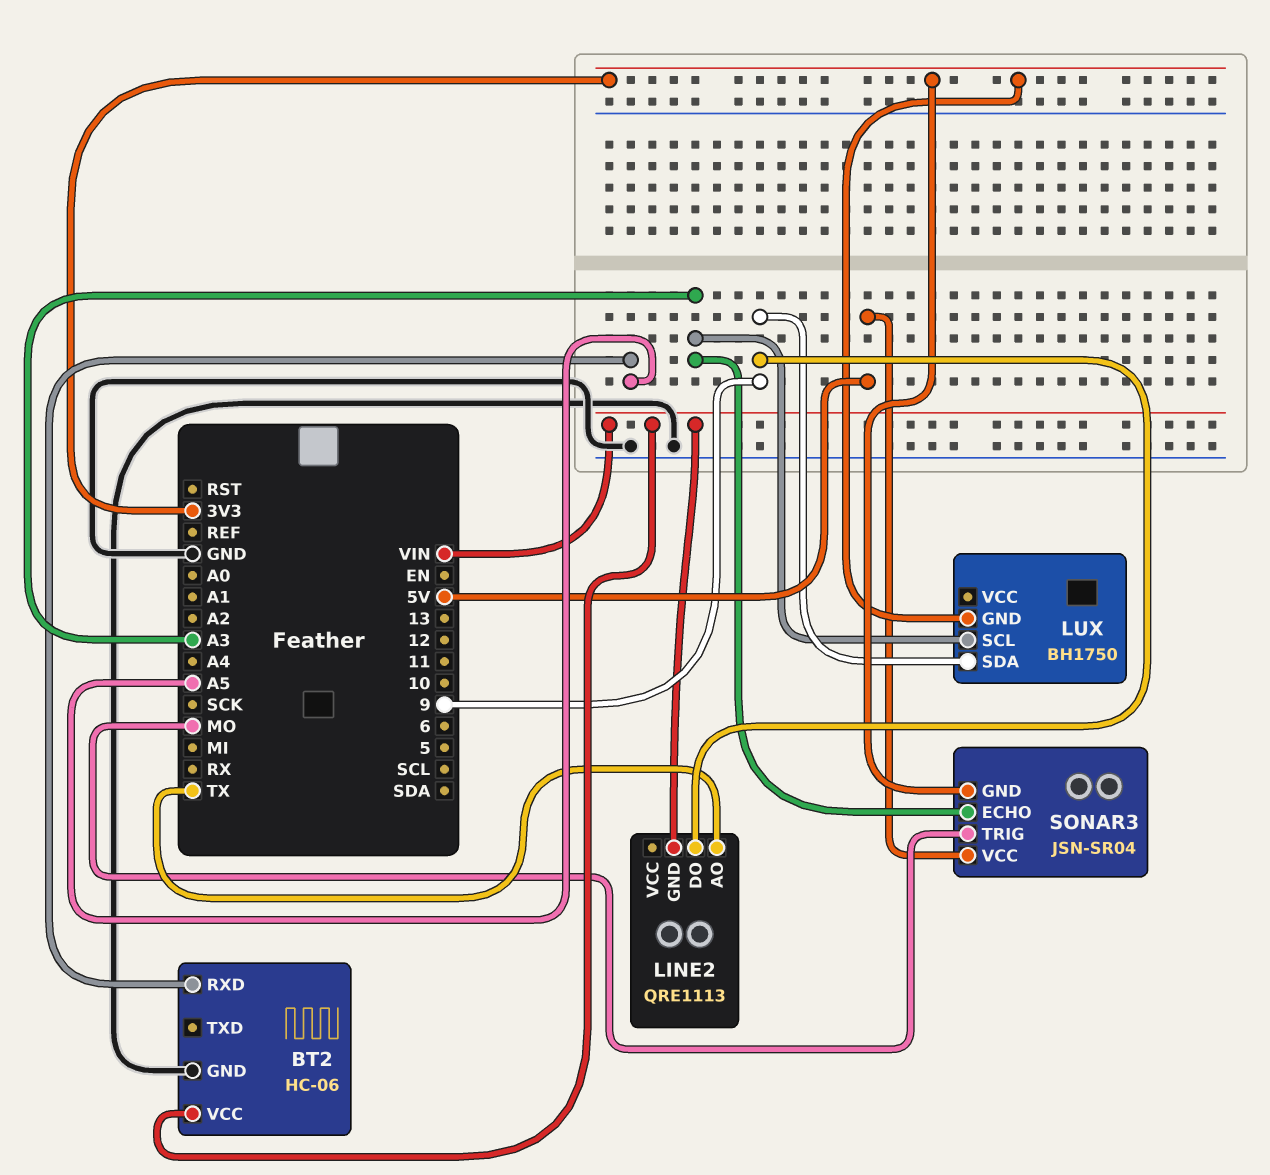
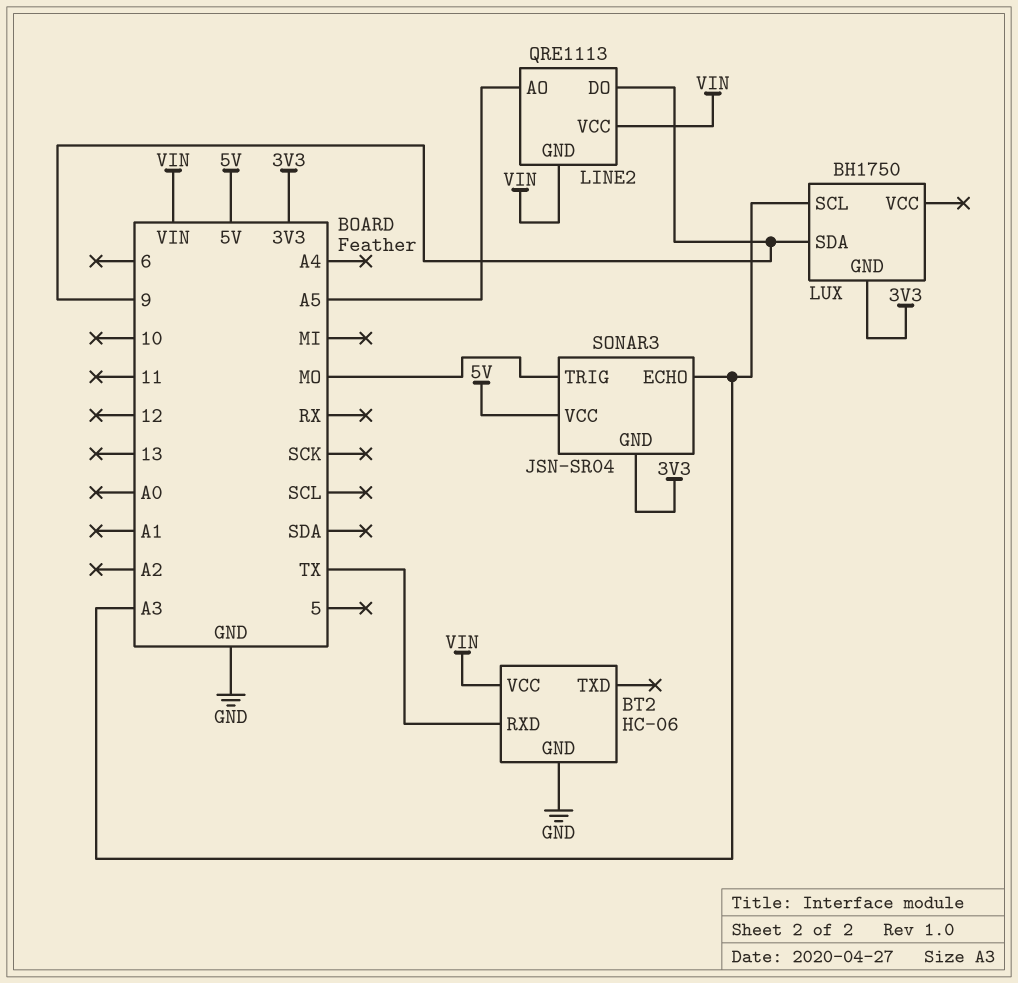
BT2 pin RXD: A5 -> TX
LINE2 pin AO: TX -> A5
LINE2 pin VCC: none -> VIN

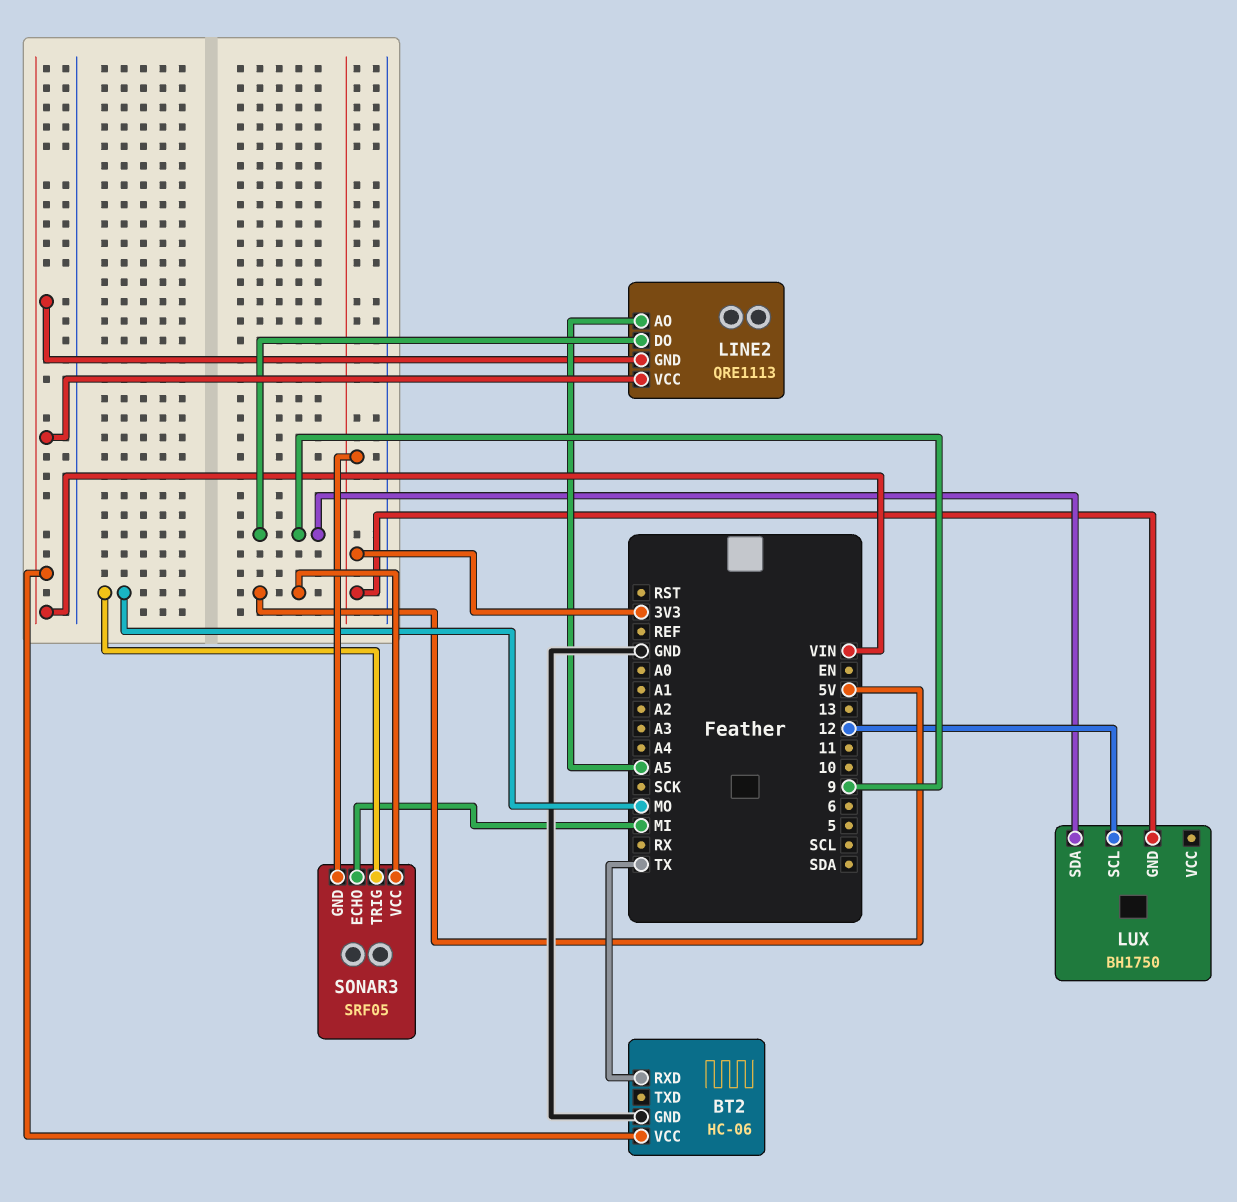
LUX pin SCL: A3 -> 12
SONAR3: JSN-SR04 -> SRF05
SONAR3 pin ECHO: A3 -> MI

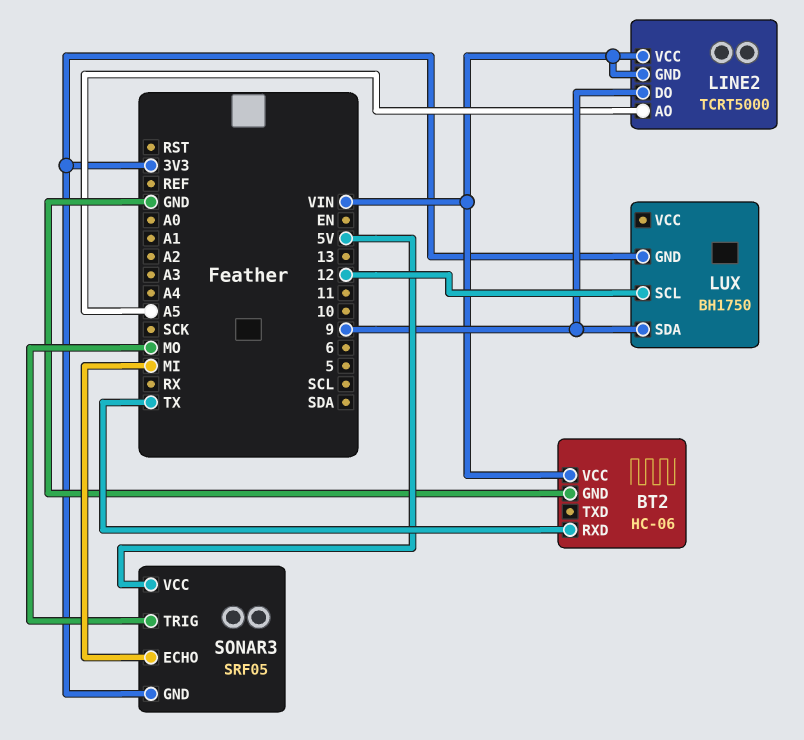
LINE2: QRE1113 -> TCRT5000

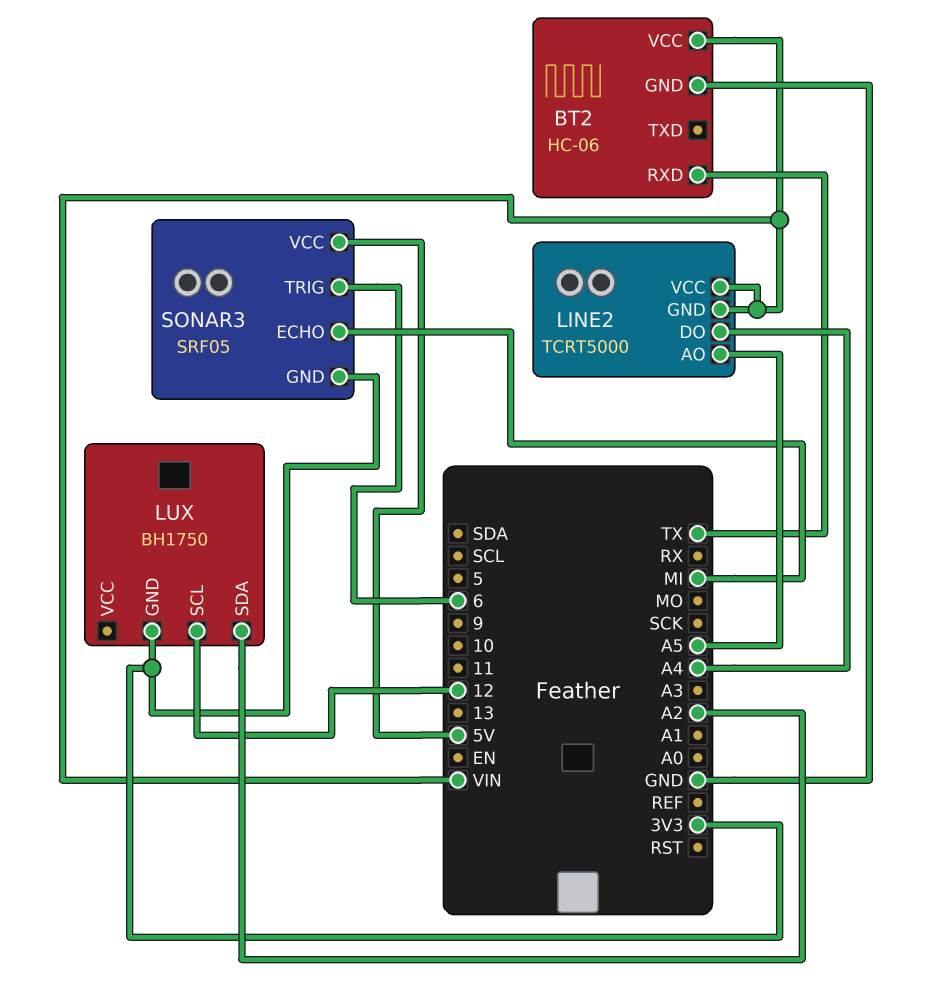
LINE2 pin DO: 9 -> A4
LUX pin SDA: 9 -> A2
SONAR3 pin TRIG: MO -> 6

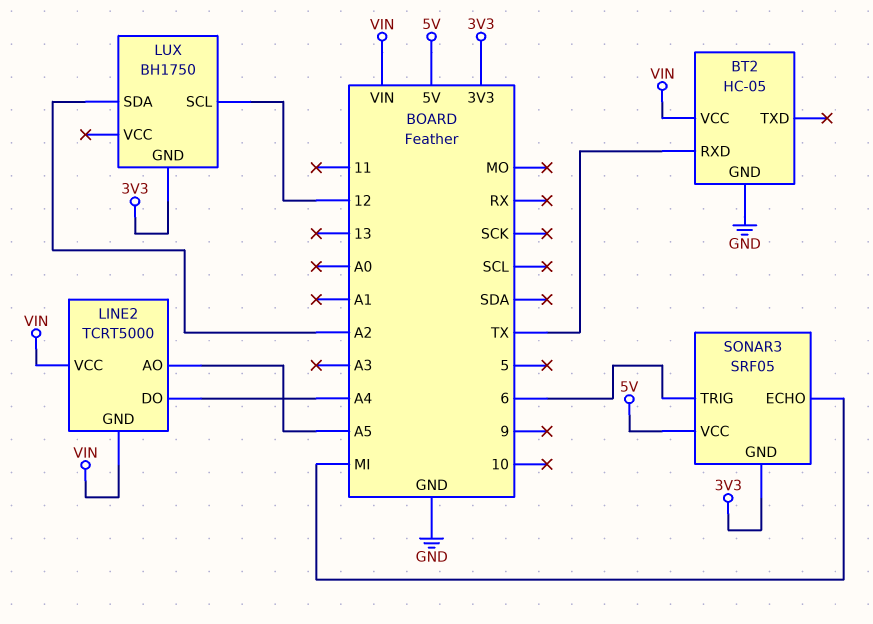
BT2: HC-06 -> HC-05

